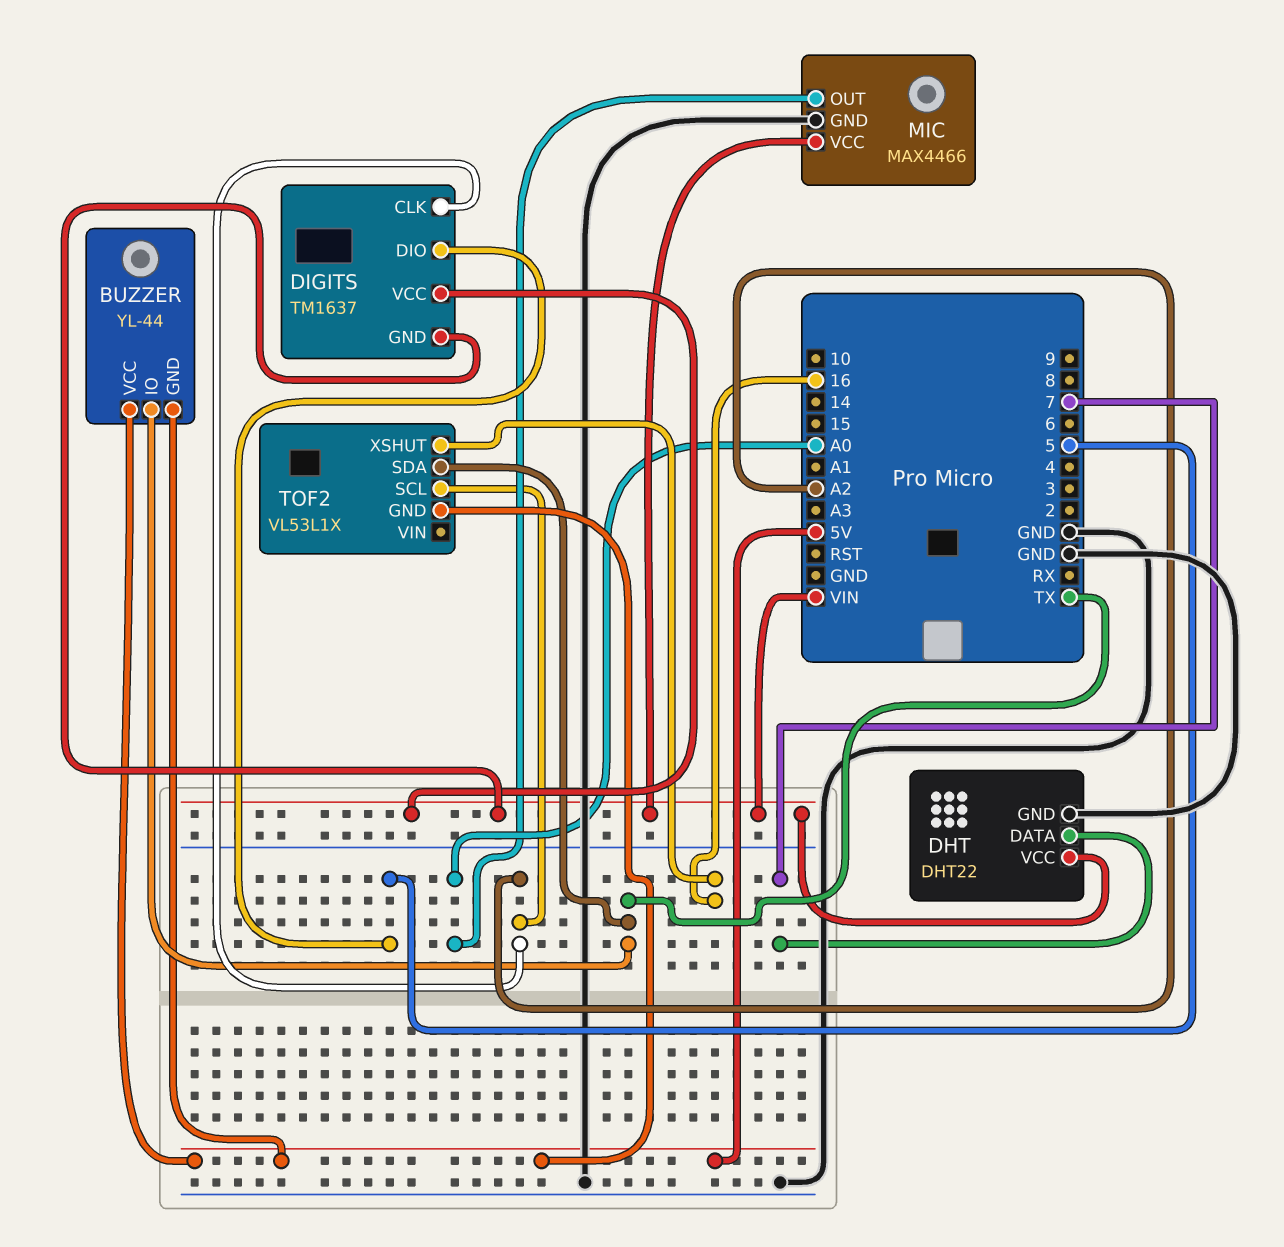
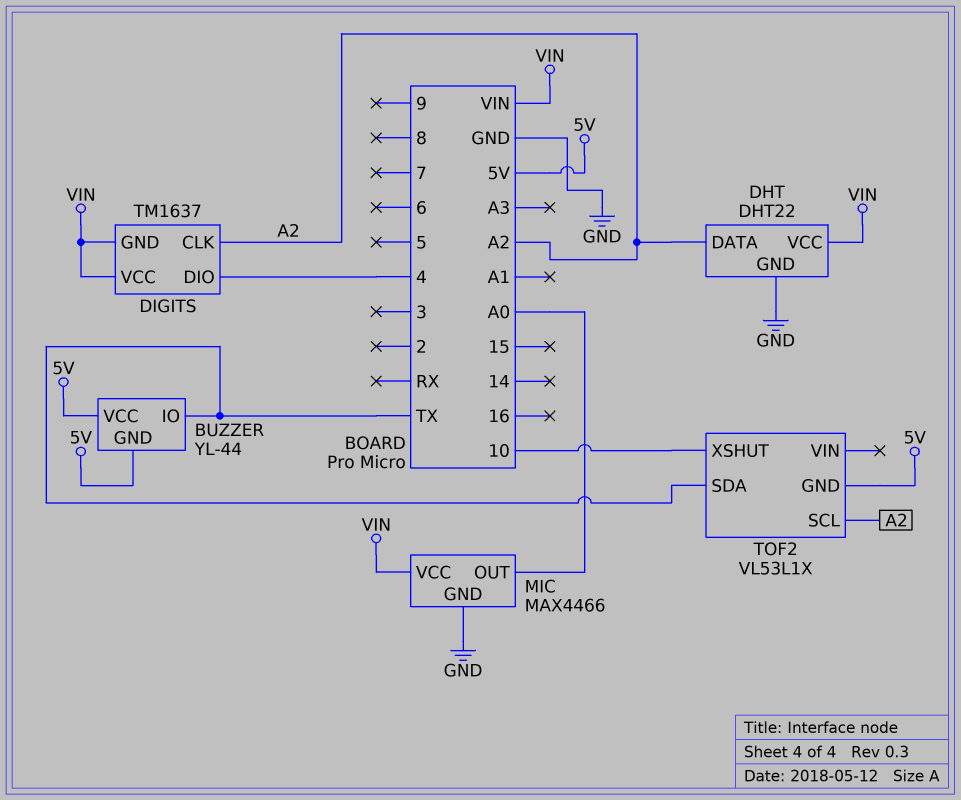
DHT pin DATA: 7 -> A2
DIGITS pin DIO: 5 -> 4
TOF2 pin XSHUT: 16 -> 10

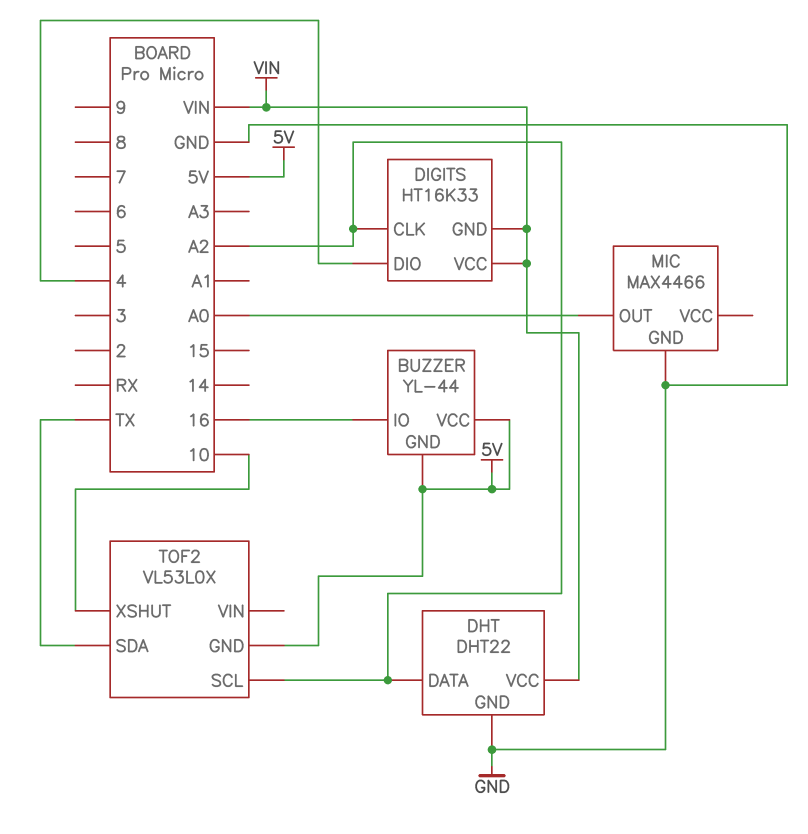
BUZZER pin IO: TX -> 16
DIGITS: TM1637 -> HT16K33
MIC pin VCC: VIN -> none
TOF2: VL53L1X -> VL53L0X

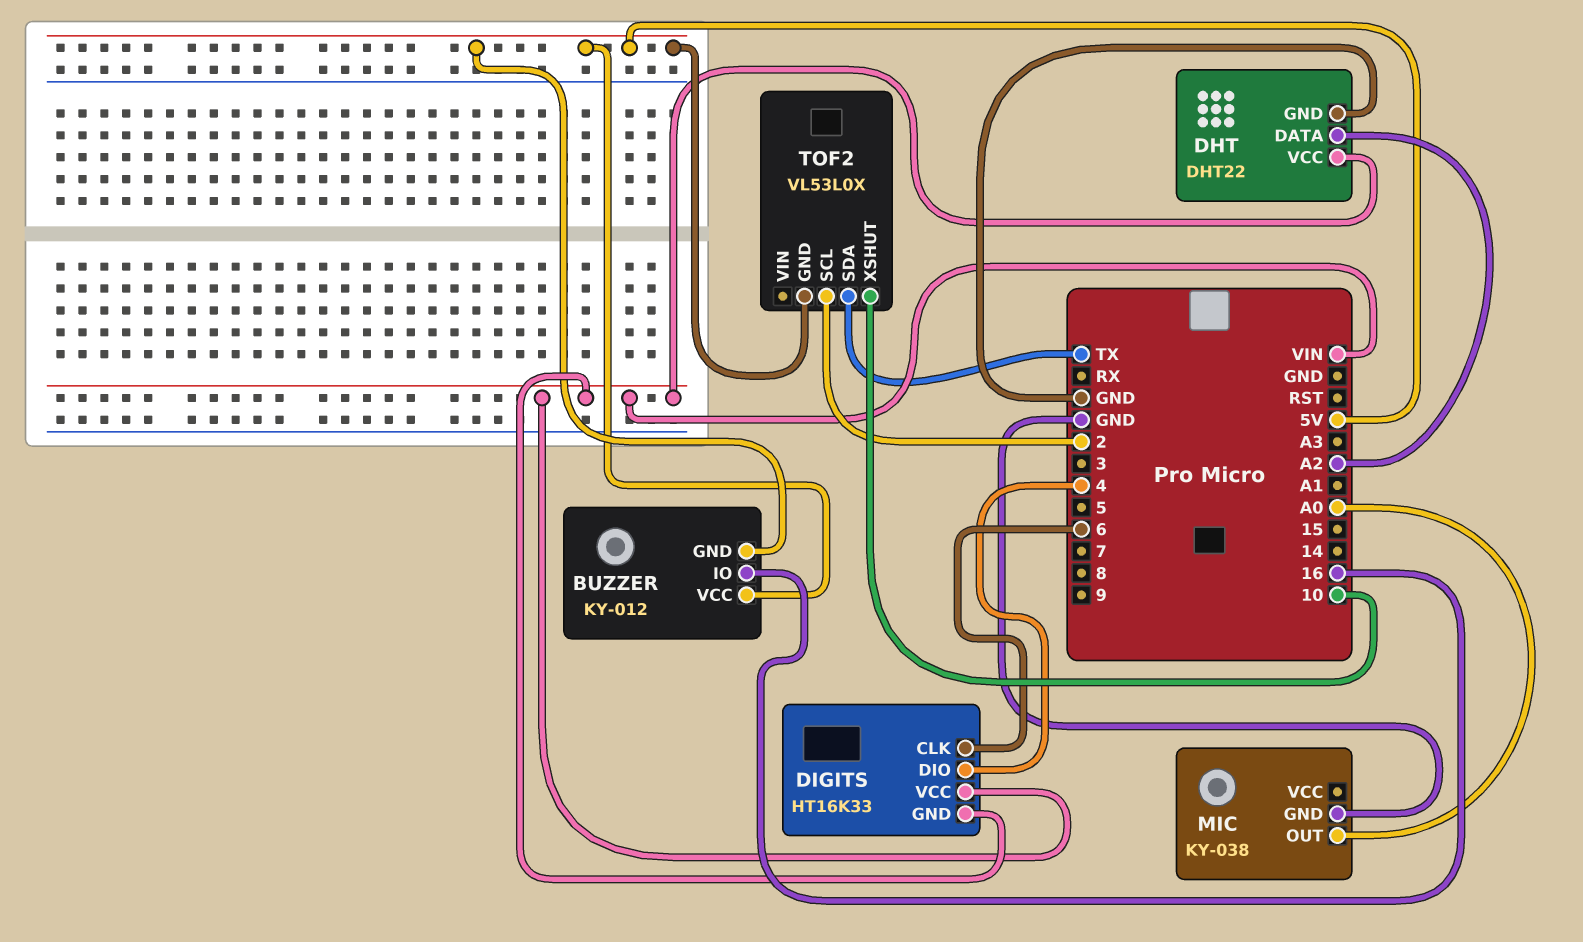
BUZZER: YL-44 -> KY-012
DIGITS pin CLK: A2 -> 6
MIC: MAX4466 -> KY-038
TOF2 pin SCL: A2 -> 2

